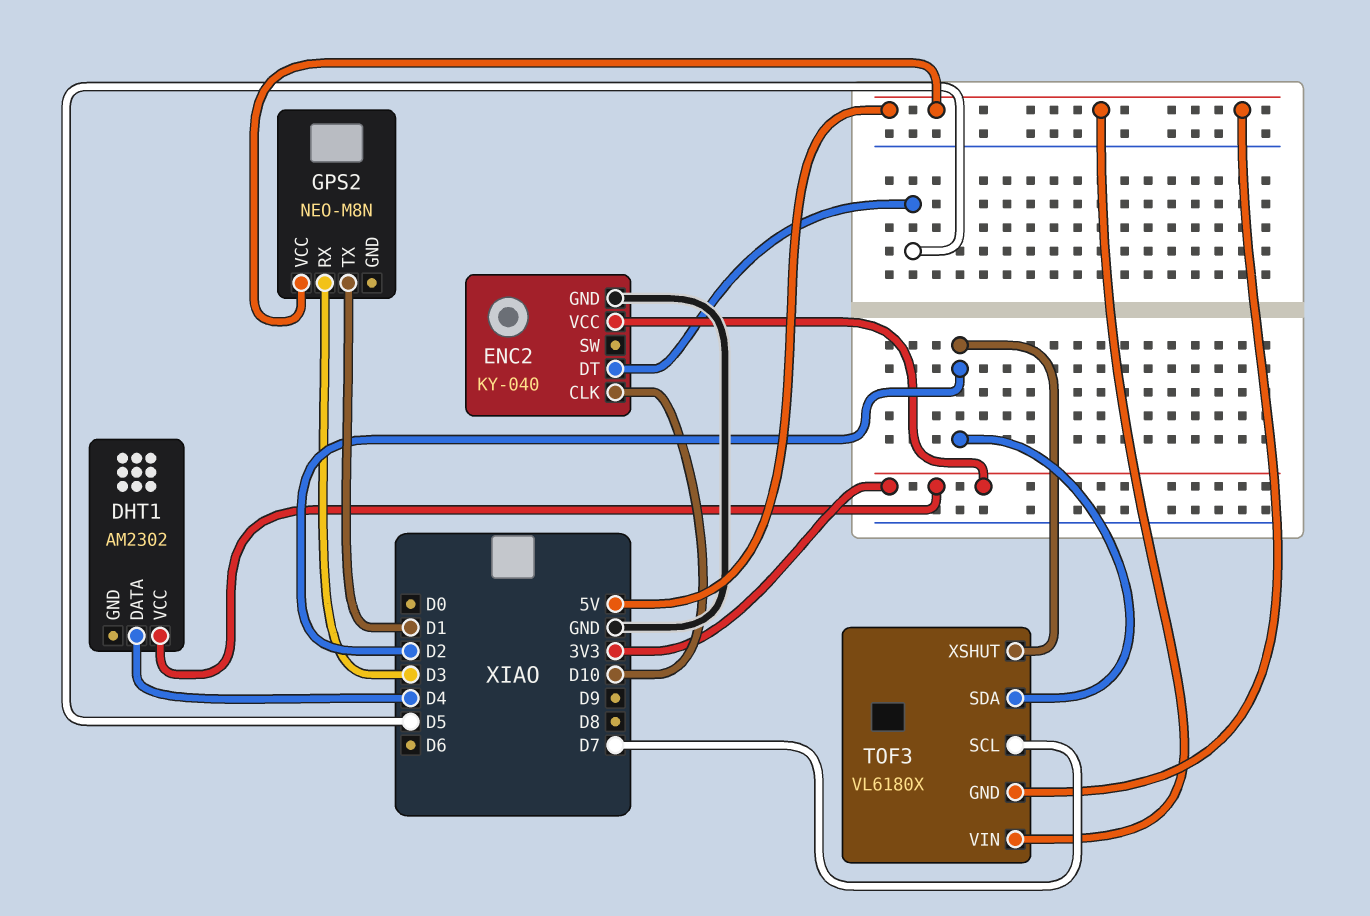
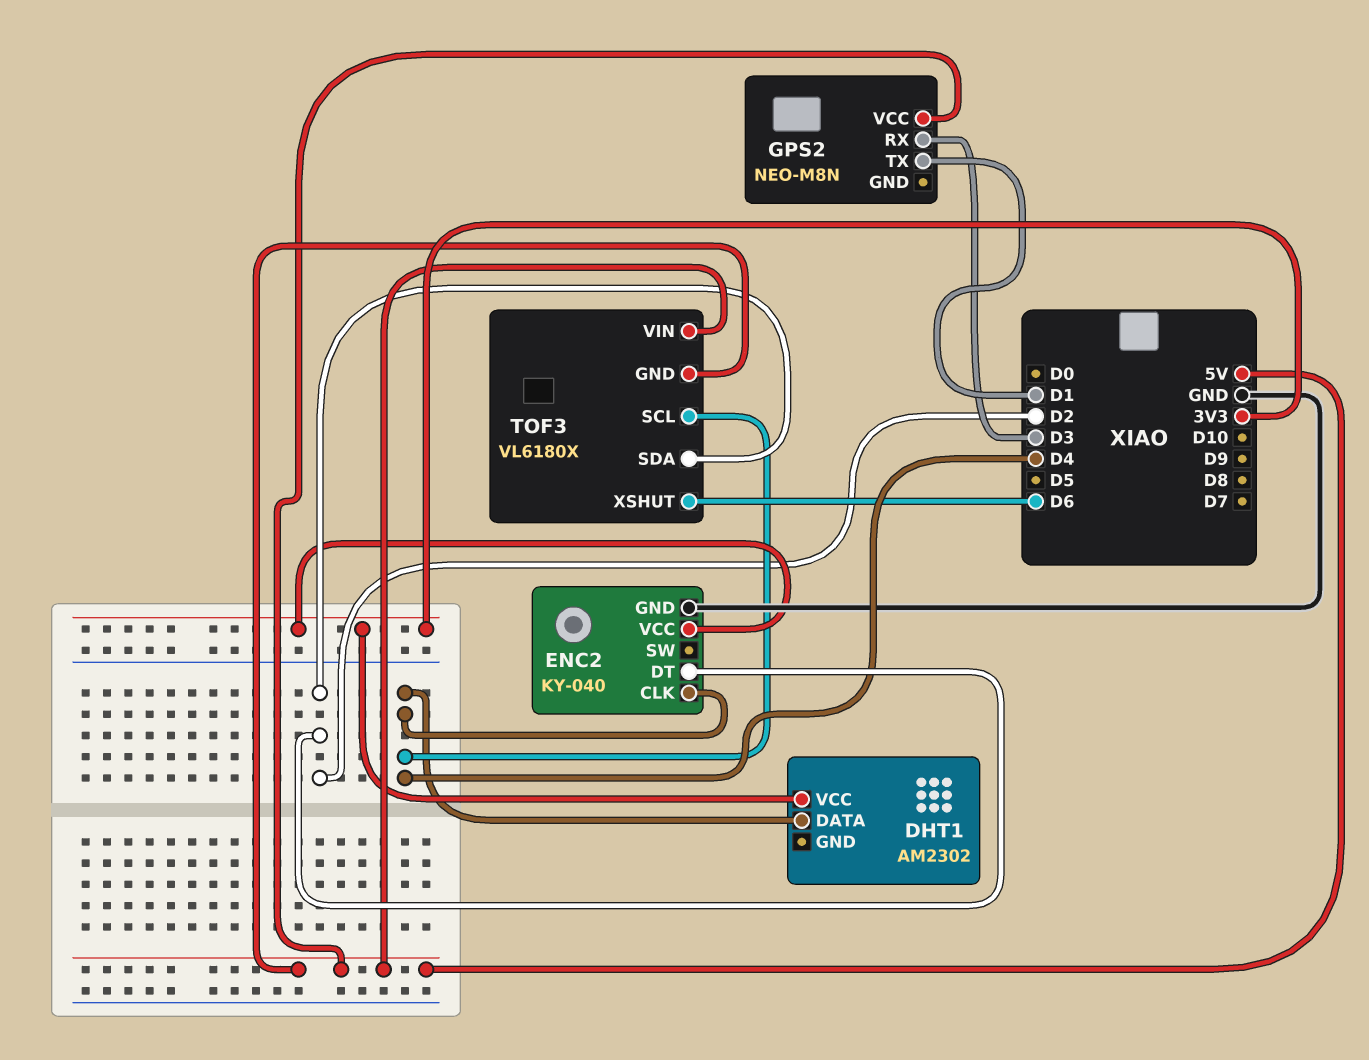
ENC2 pin CLK: D10 -> D4
ENC2 pin DT: D5 -> D2
TOF3 pin SCL: D7 -> D4
TOF3 pin XSHUT: D2 -> D6

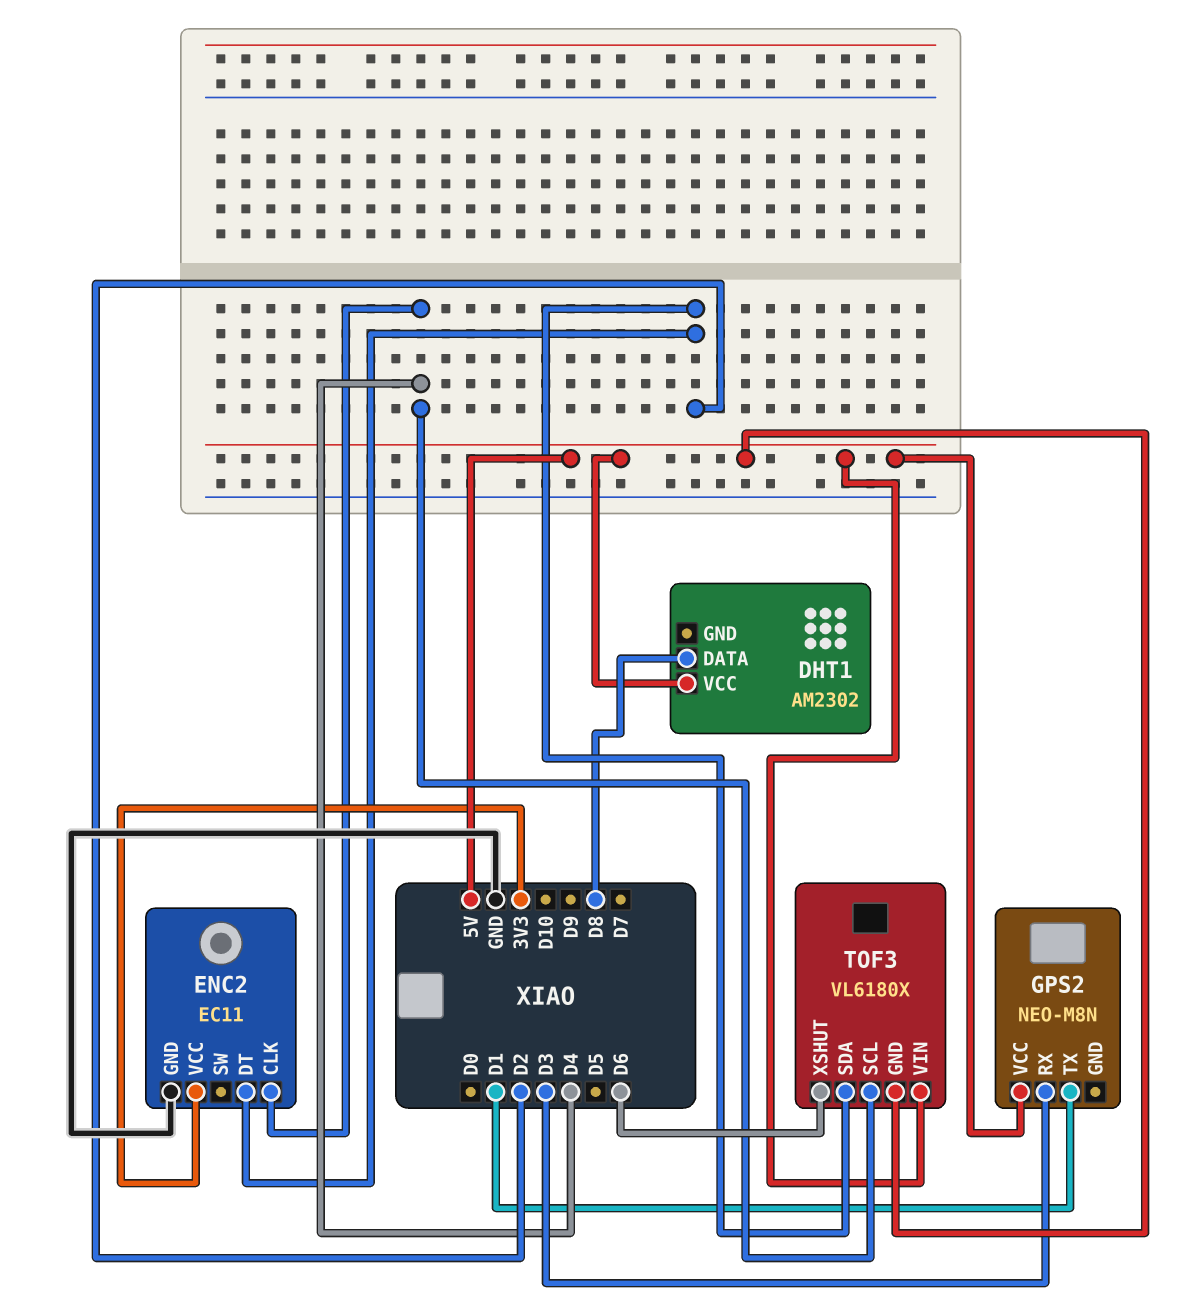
DHT1 pin DATA: D4 -> D8
DHT1 pin VCC: 3V3 -> 5V
ENC2: KY-040 -> EC11

